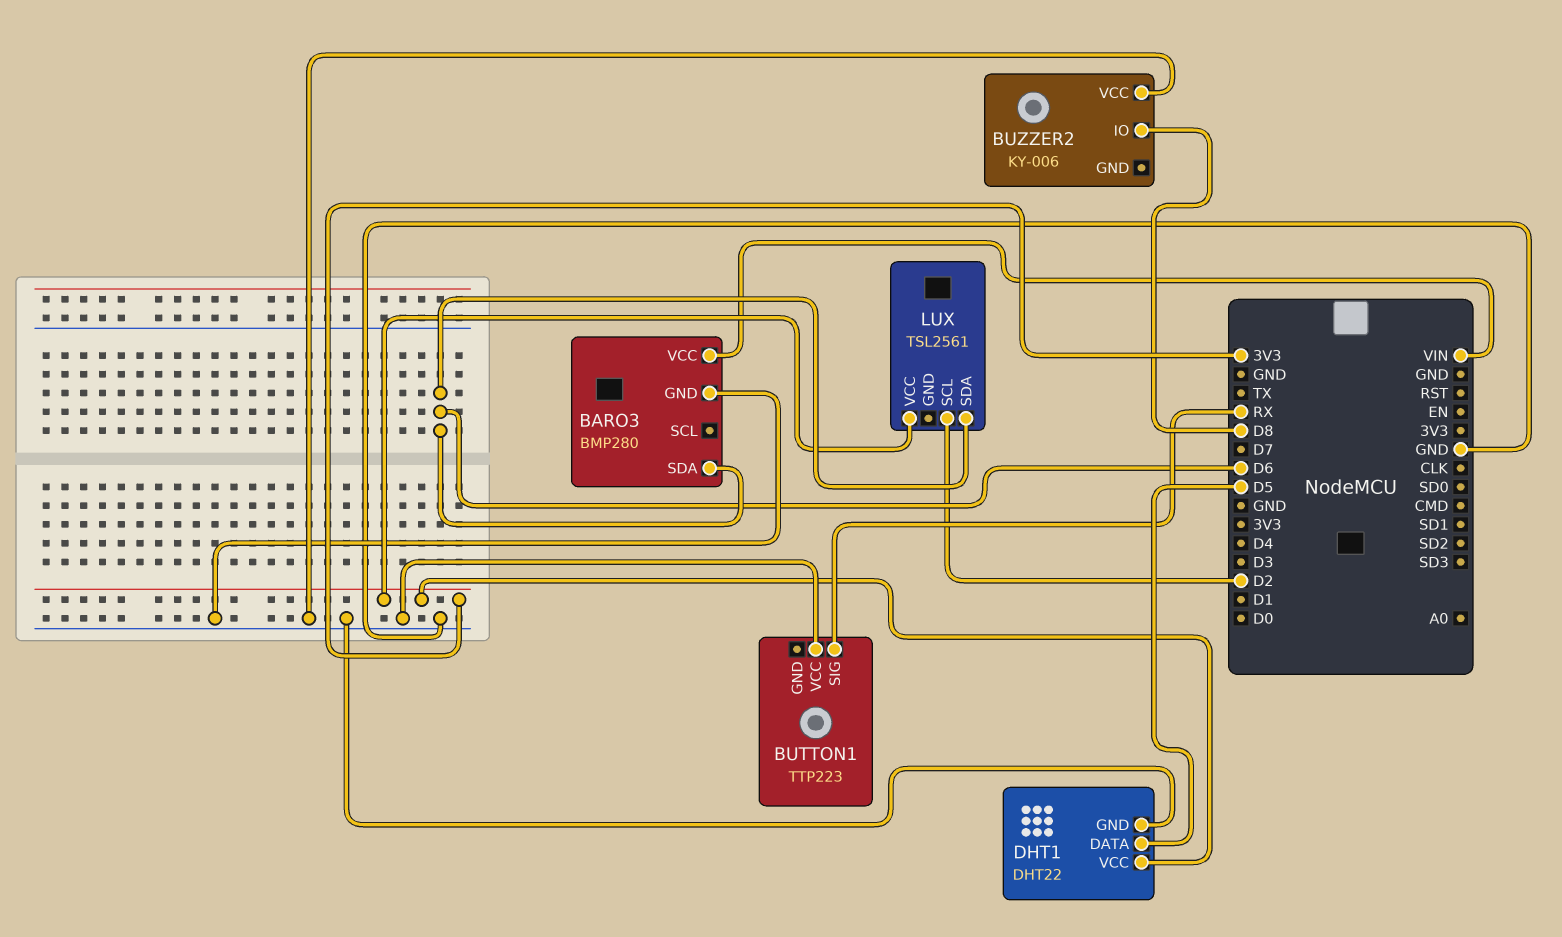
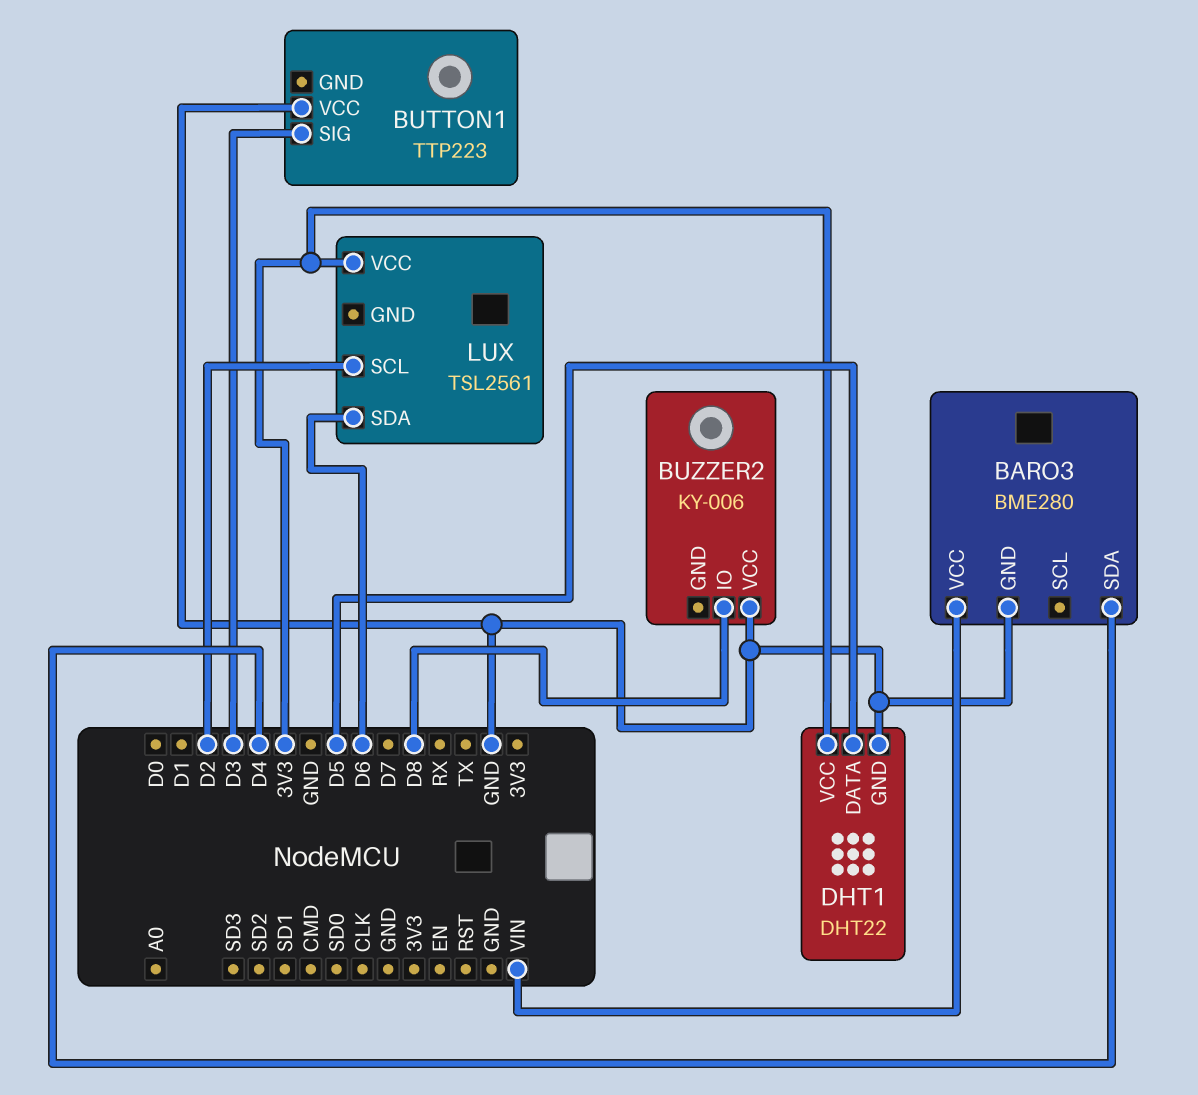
BARO3: BMP280 -> BME280
BARO3 pin SDA: D6 -> D4
BUTTON1 pin SIG: RX -> D3

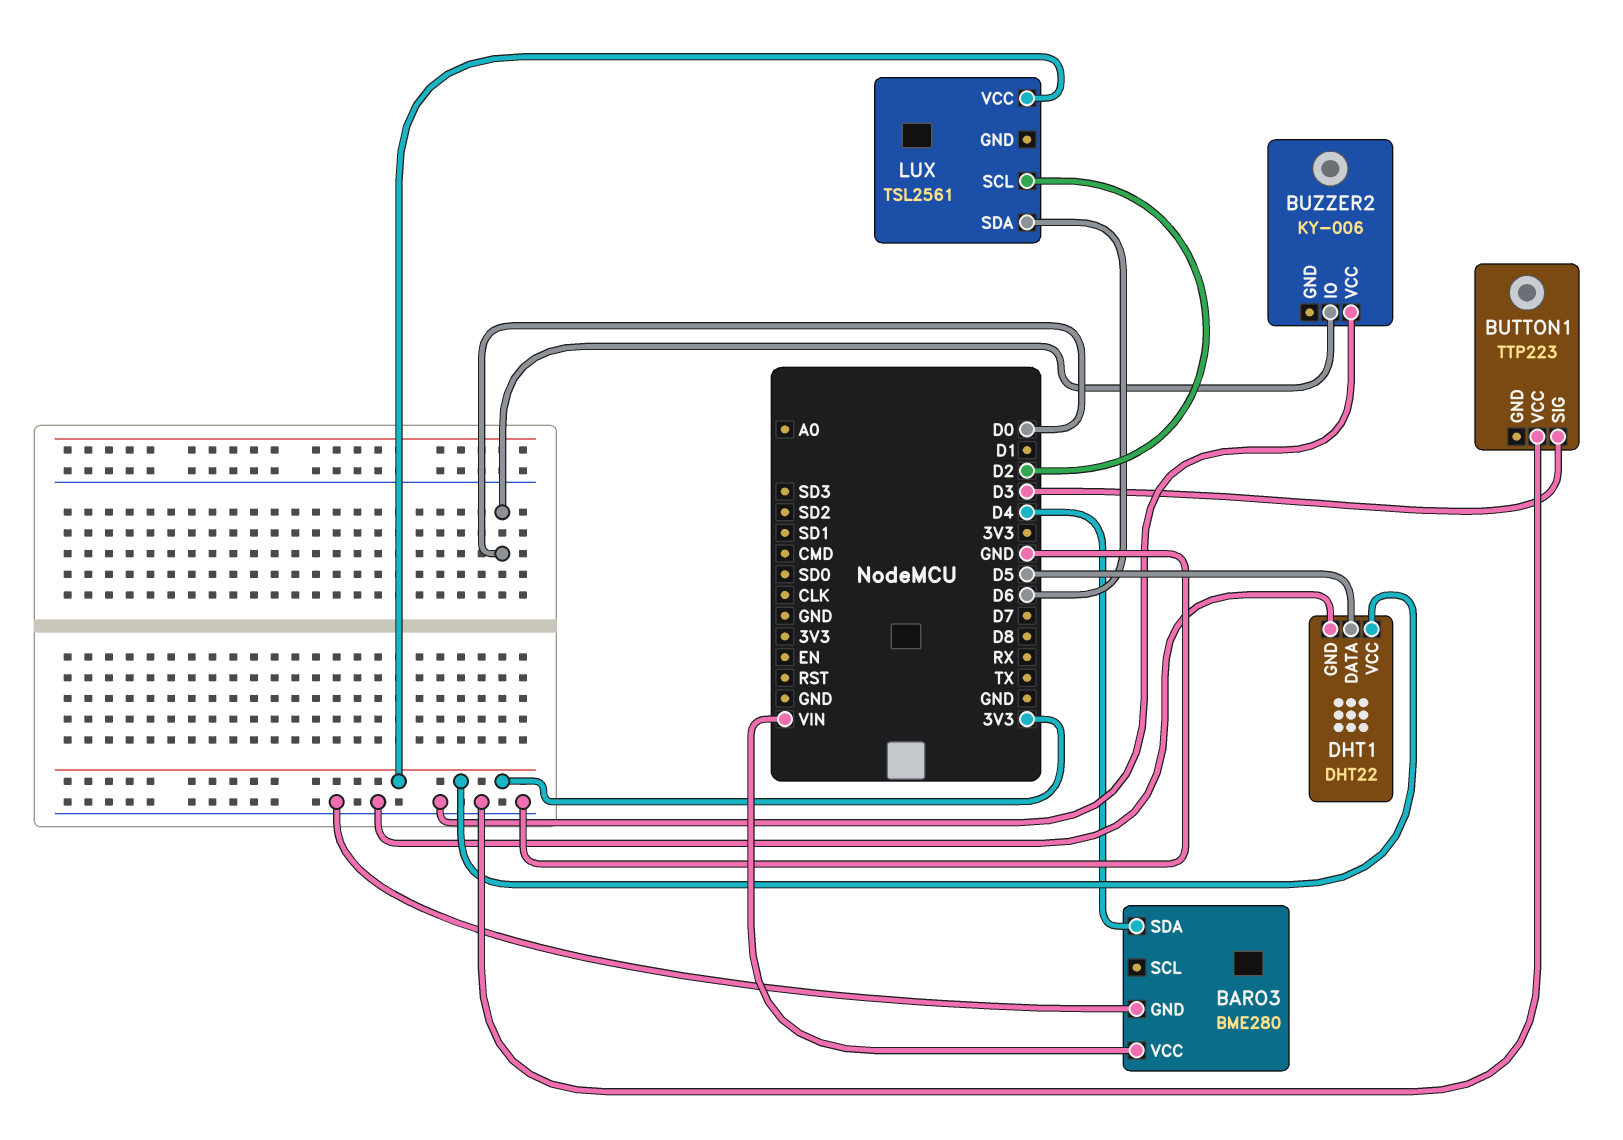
BUZZER2 pin IO: D8 -> D0

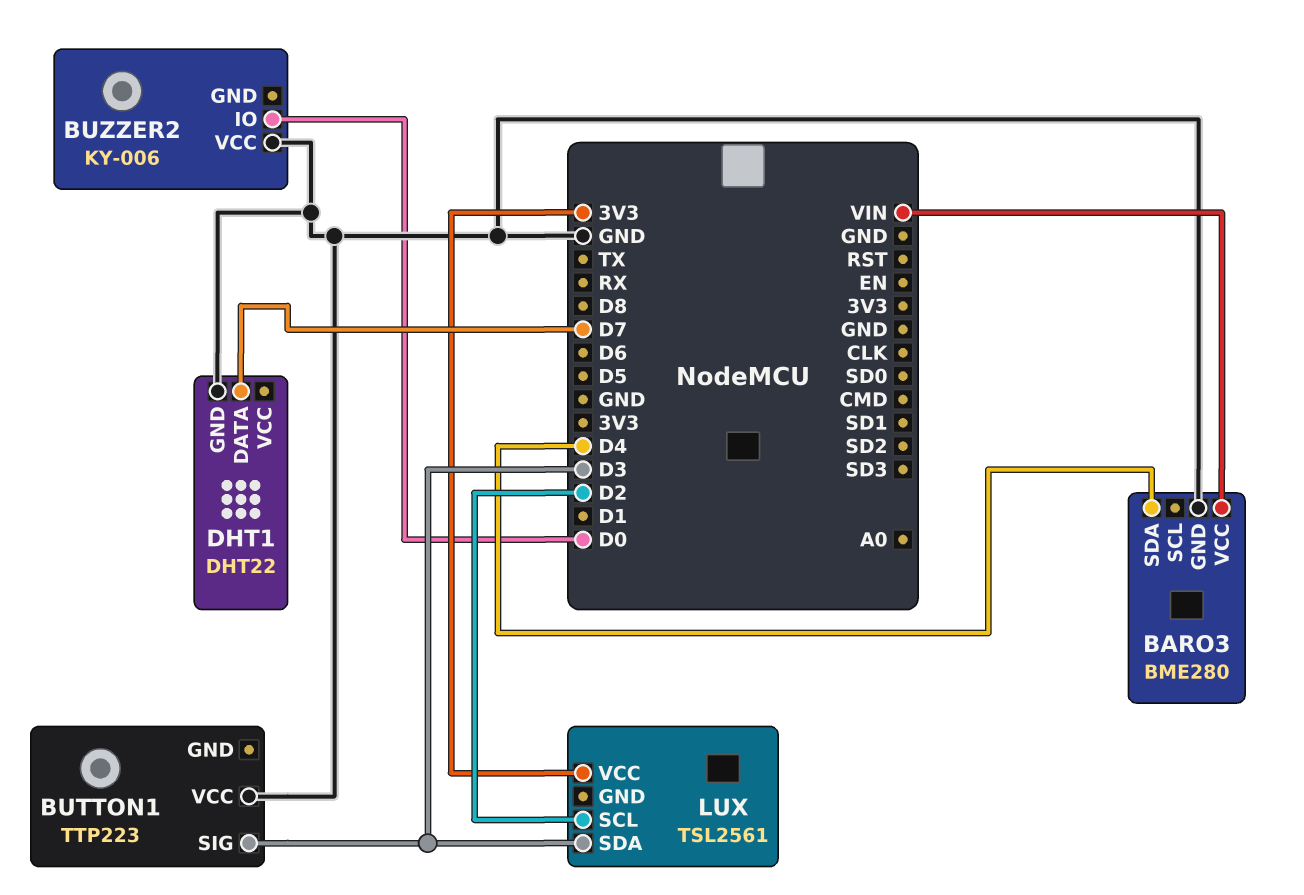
DHT1 pin DATA: D5 -> D7
DHT1 pin VCC: 3V3 -> none
LUX pin SDA: D6 -> D3

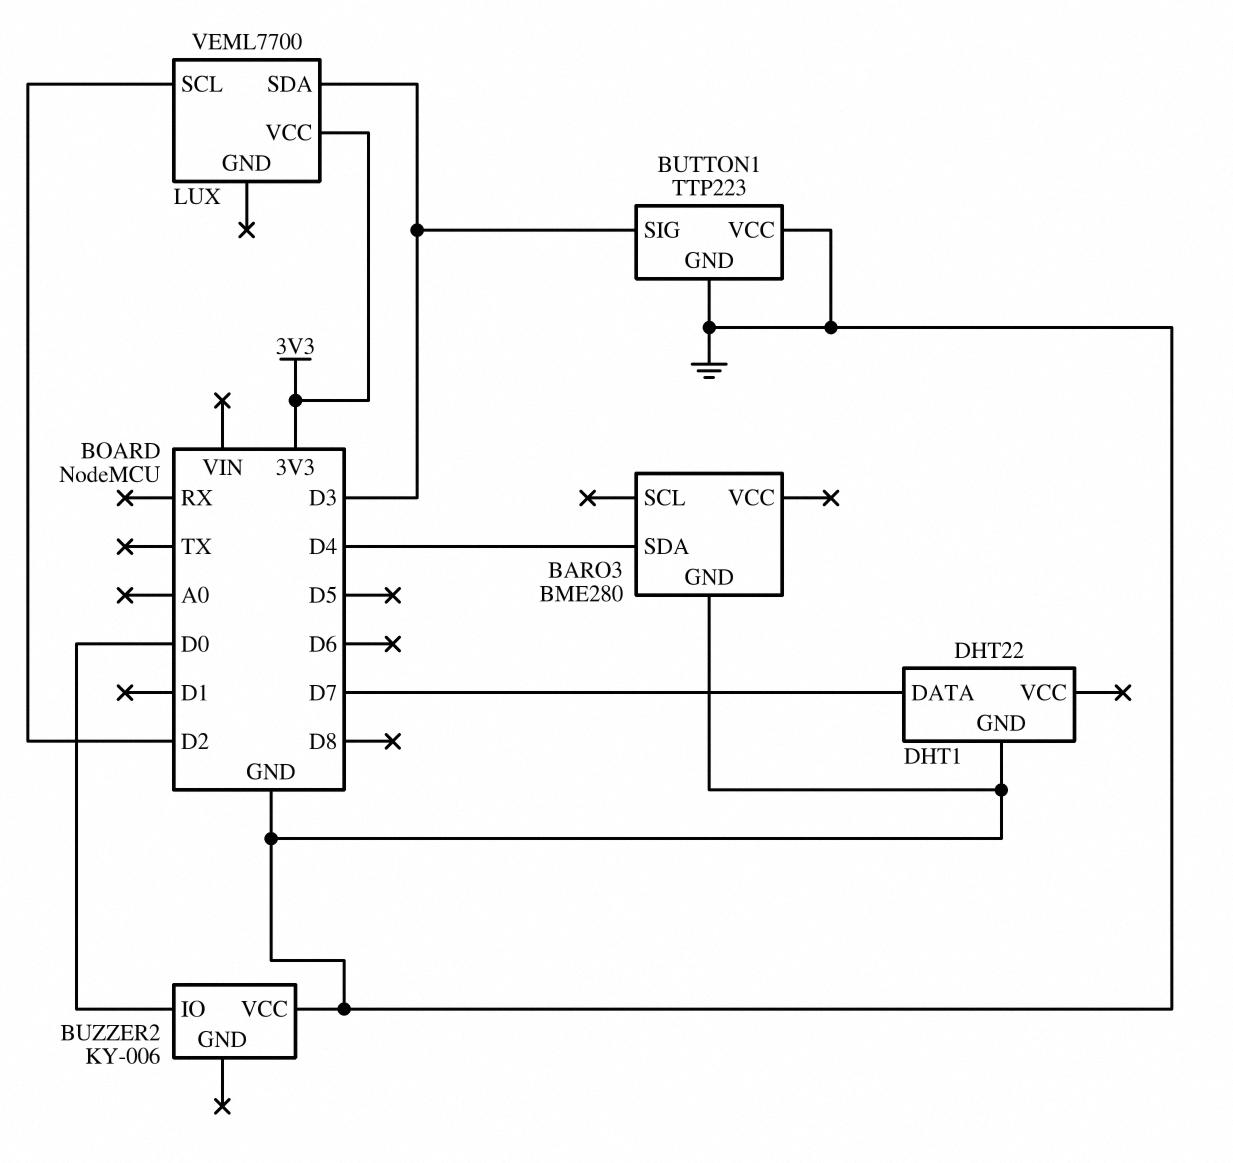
BARO3 pin VCC: VIN -> none
BUTTON1 pin GND: none -> GND
LUX: TSL2561 -> VEML7700

